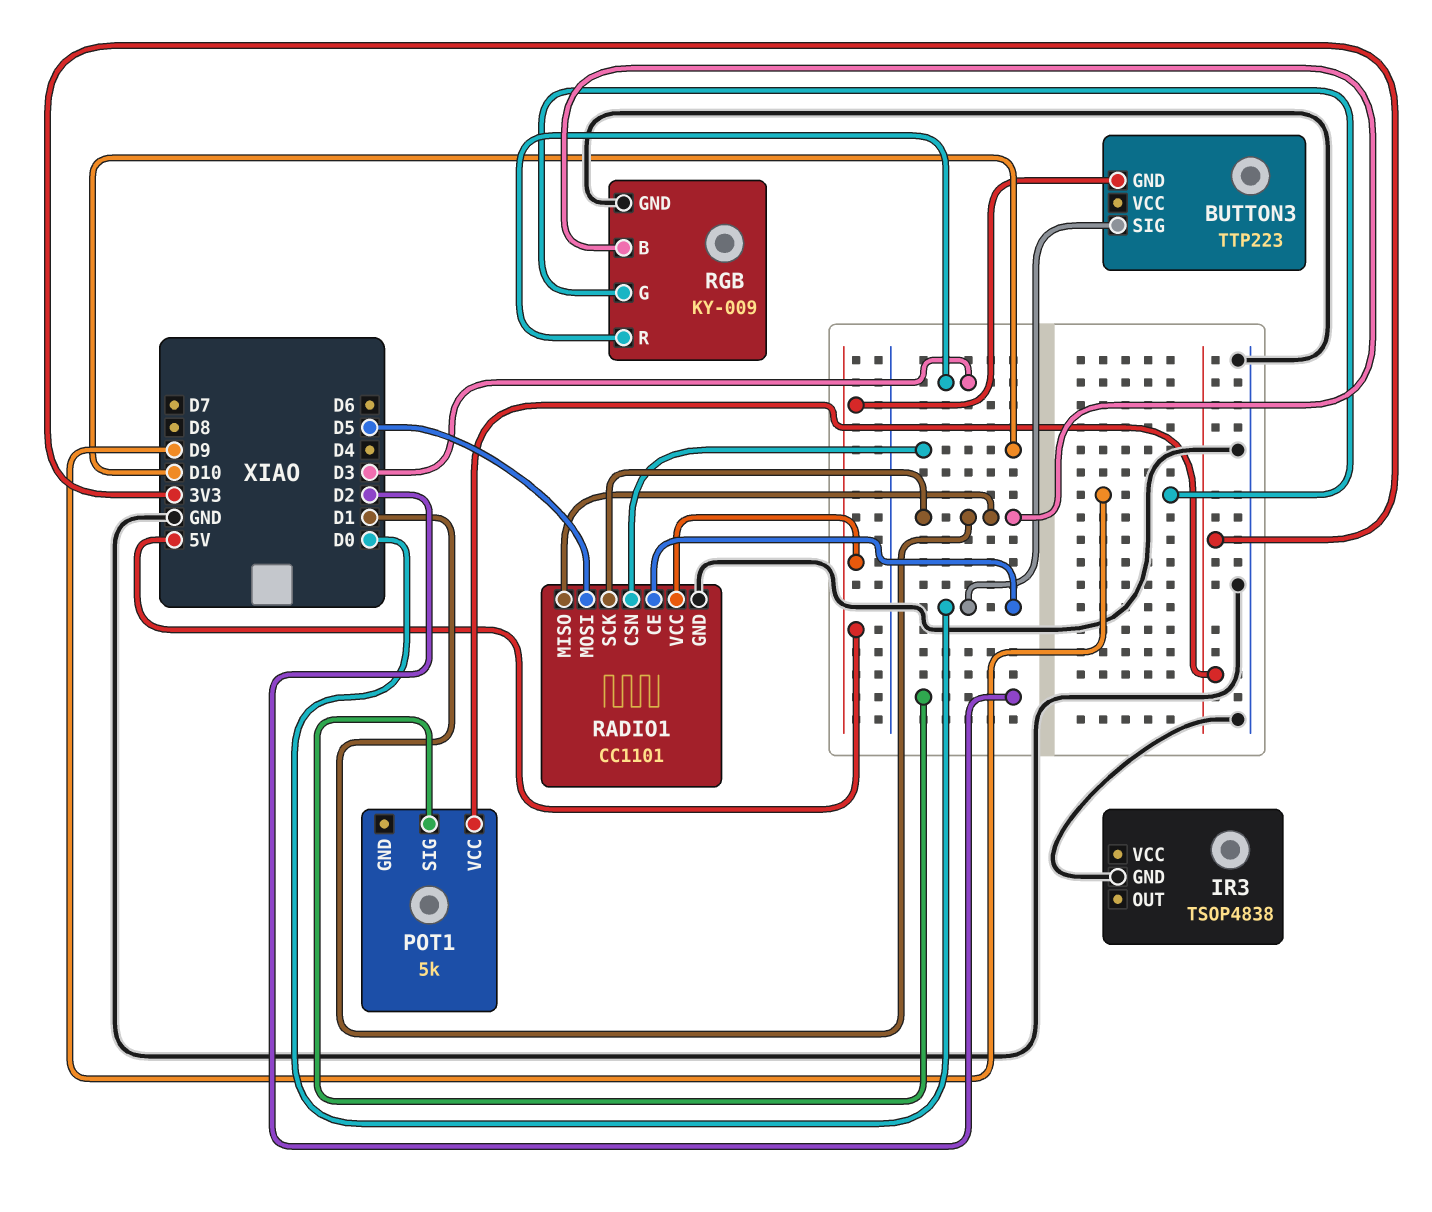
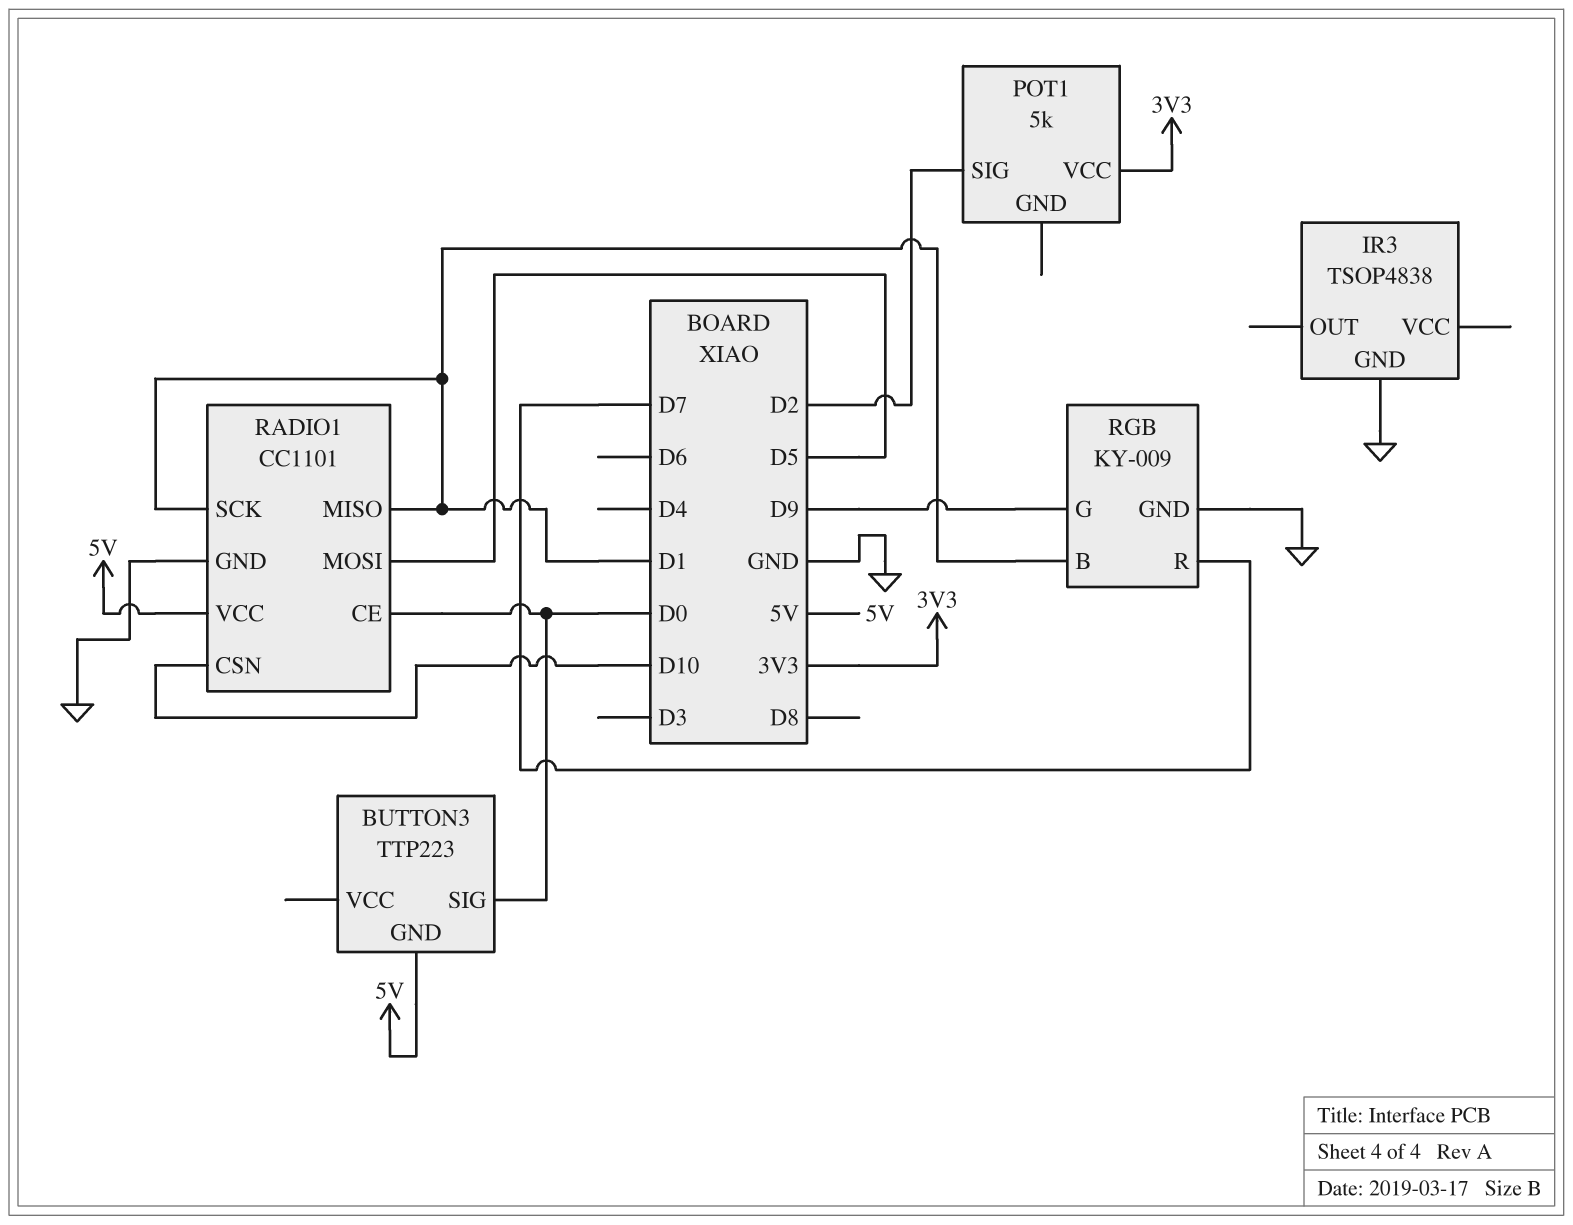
RGB pin R: D3 -> D7

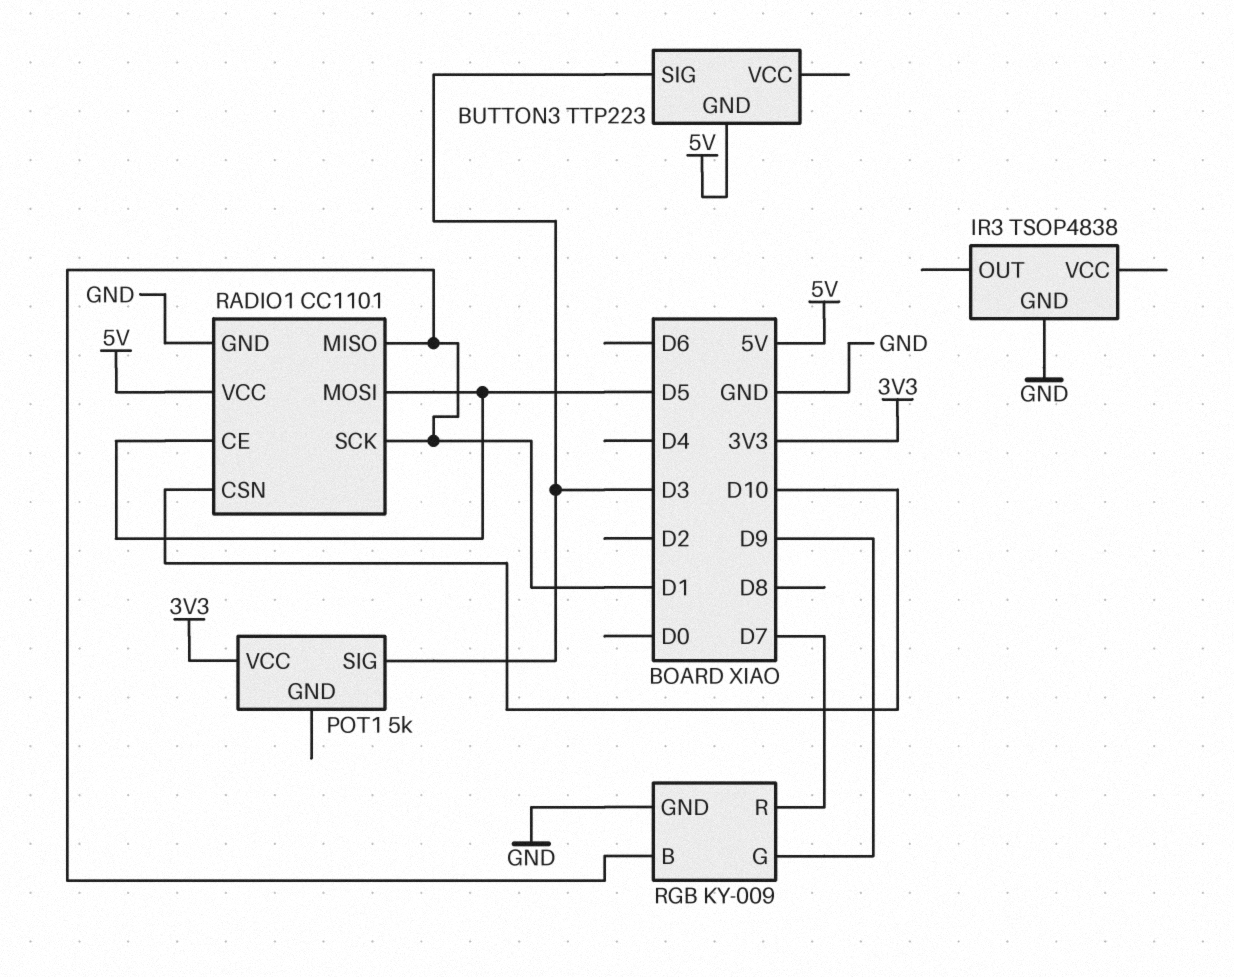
BUTTON3 pin SIG: D0 -> D3
POT1 pin SIG: D2 -> D3
RADIO1 pin CE: D0 -> D5

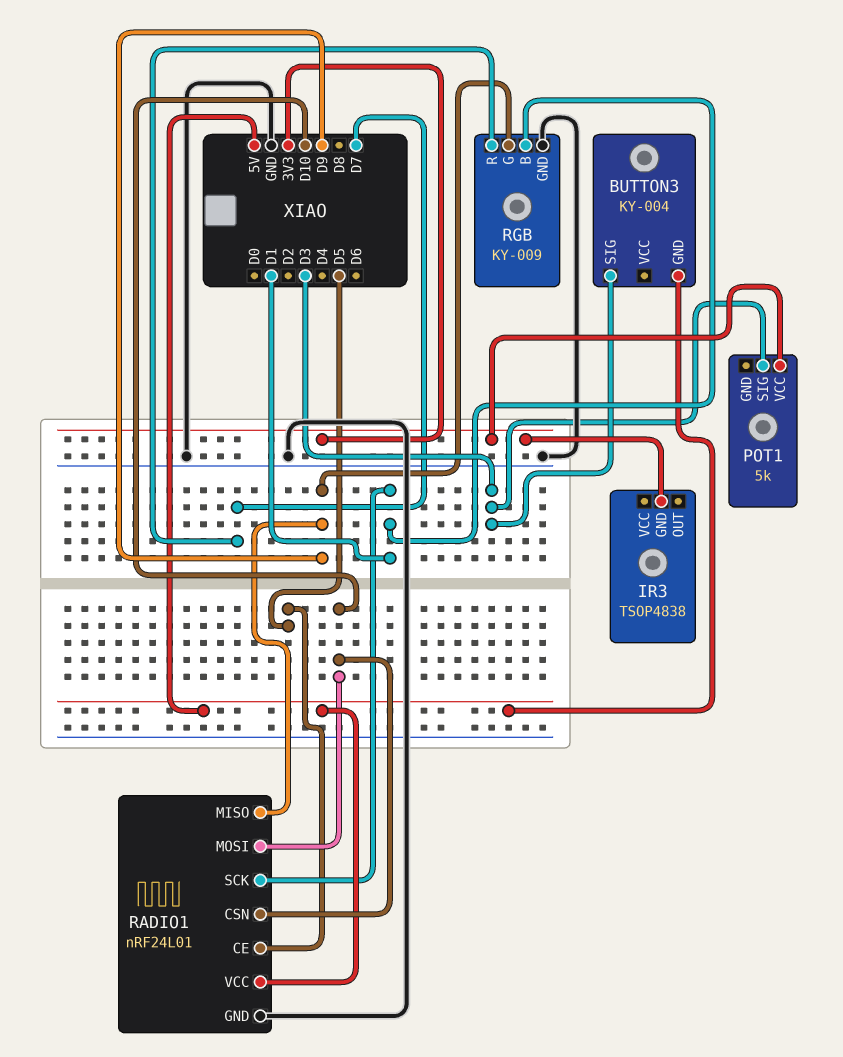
BUTTON3: TTP223 -> KY-004
IR3 pin GND: GND -> 3V3
RADIO1: CC1101 -> nRF24L01
RADIO1 pin MISO: D1 -> D9
RADIO1 pin MOSI: D5 -> D10

